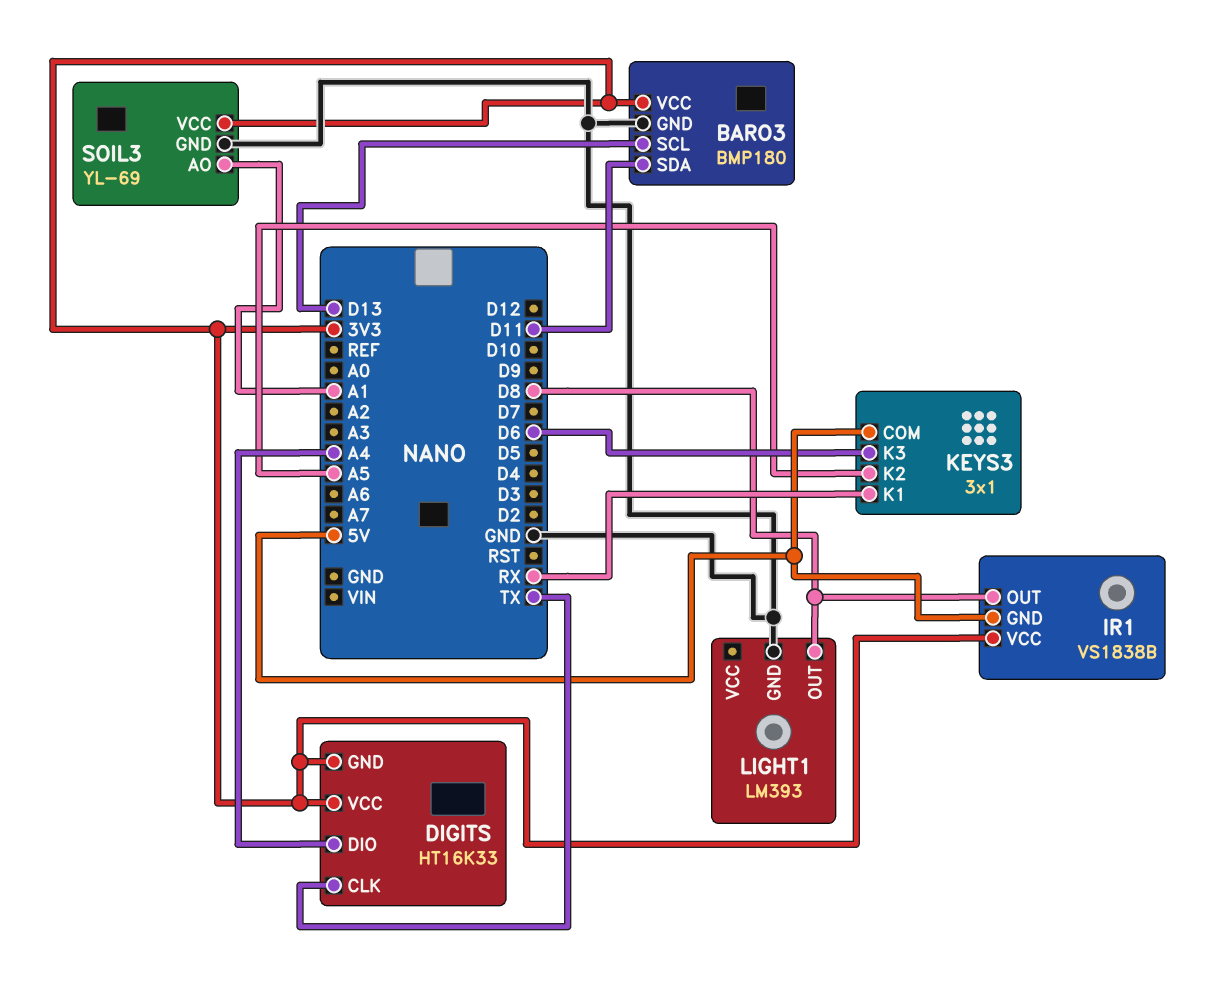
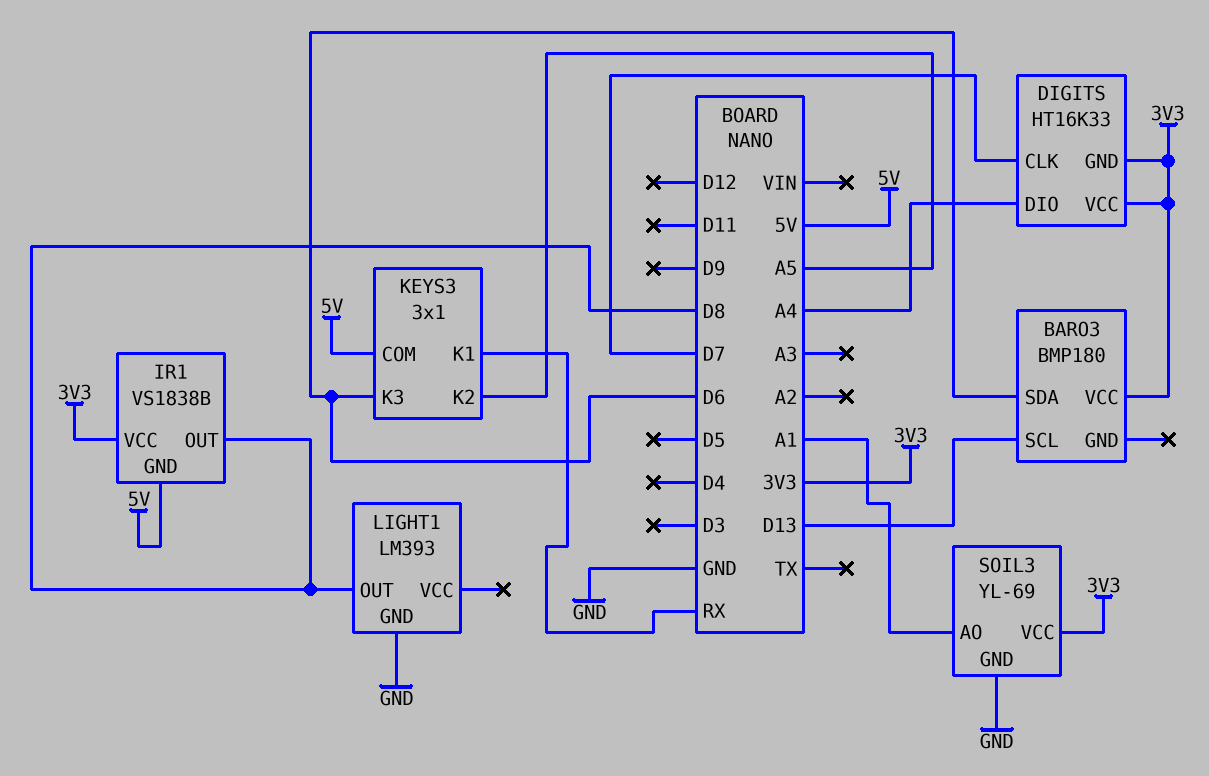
BARO3 pin GND: GND -> none
BARO3 pin SDA: D11 -> D6
DIGITS pin CLK: TX -> D7

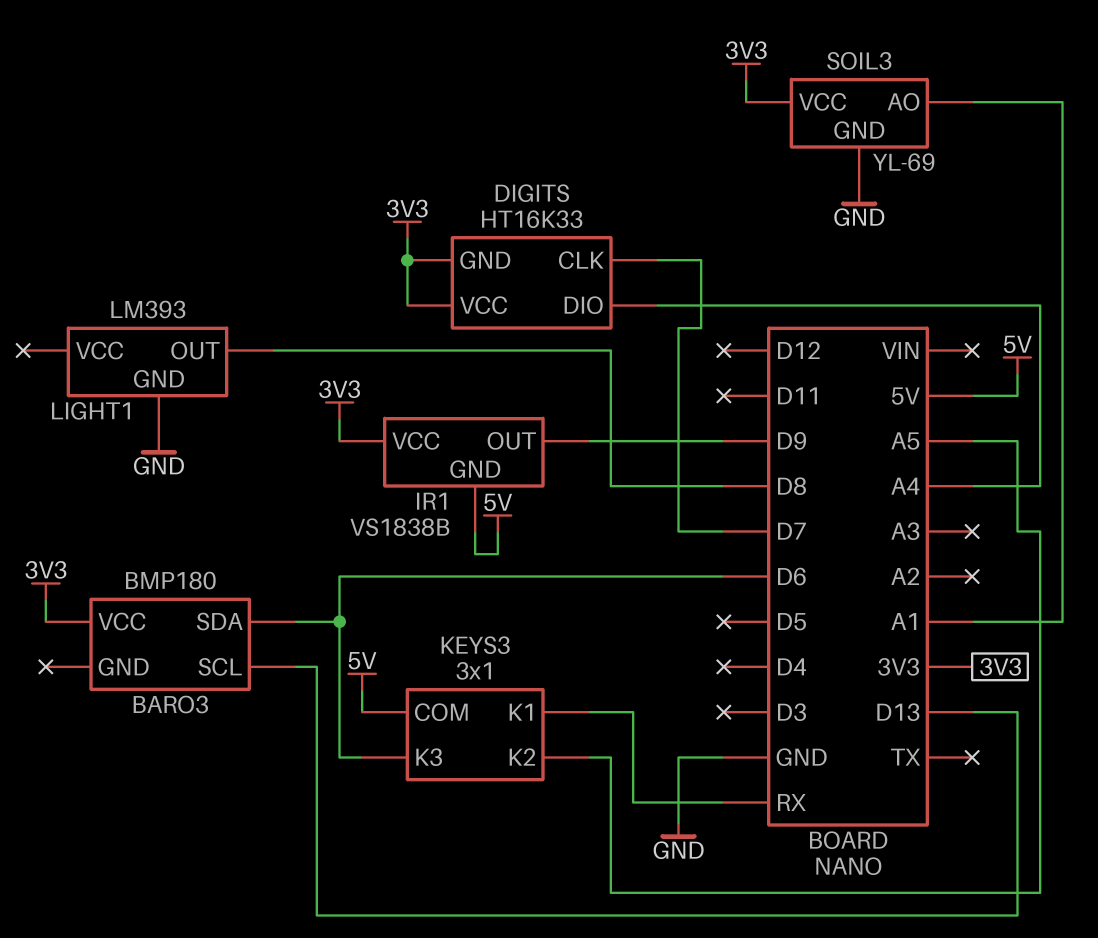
IR1 pin OUT: D8 -> D9

